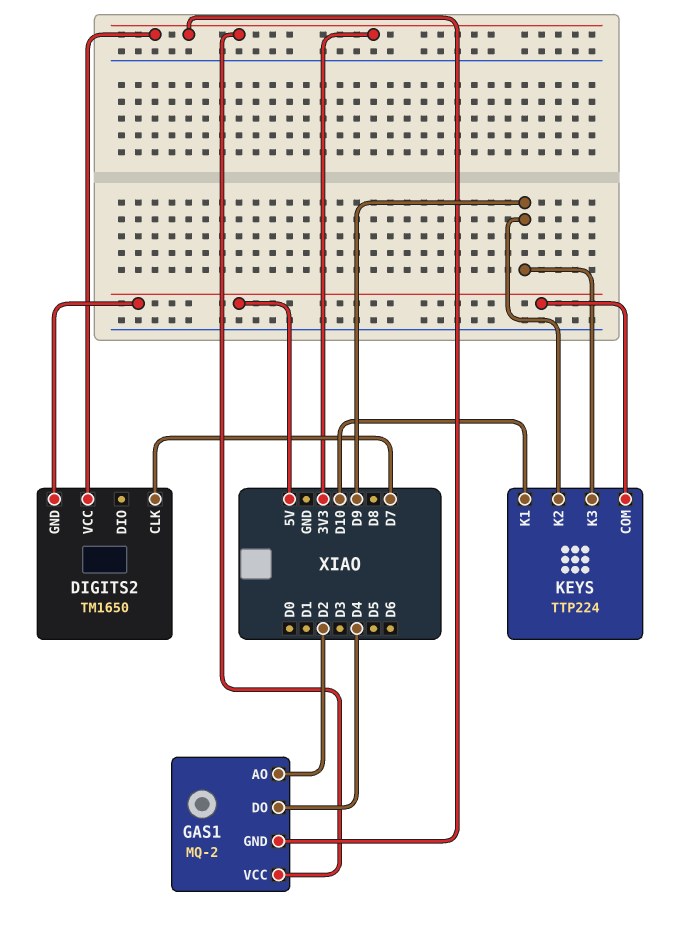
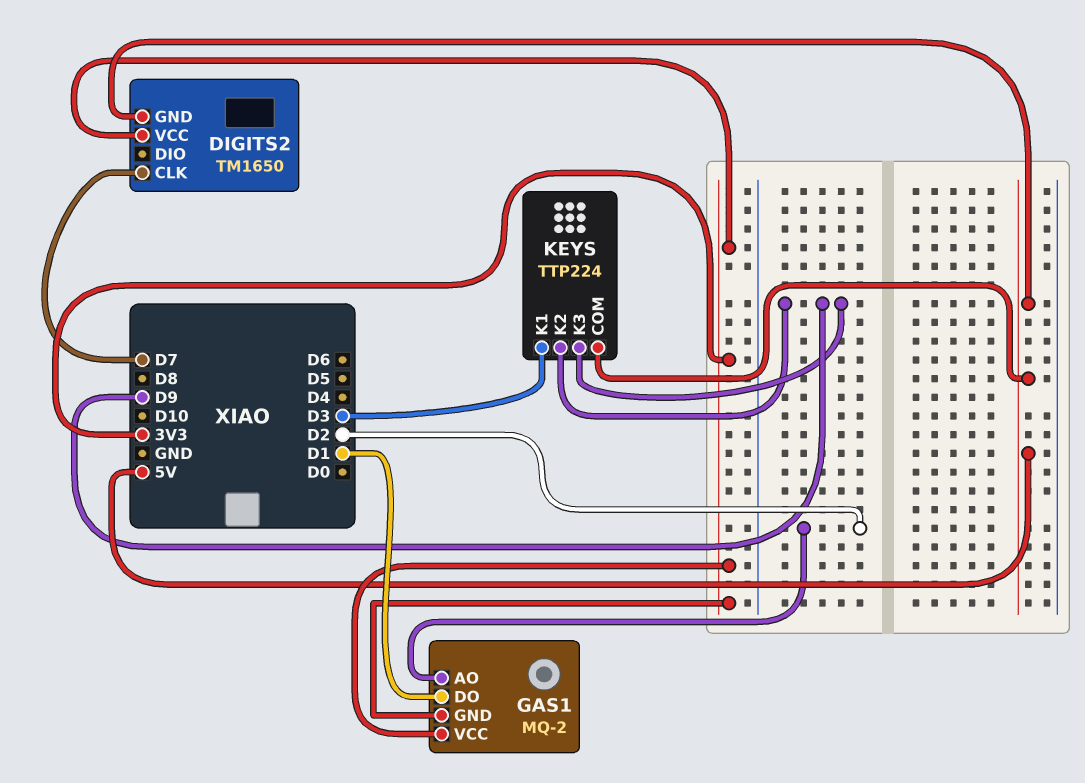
GAS1 pin DO: D4 -> D1
KEYS pin K1: D10 -> D3

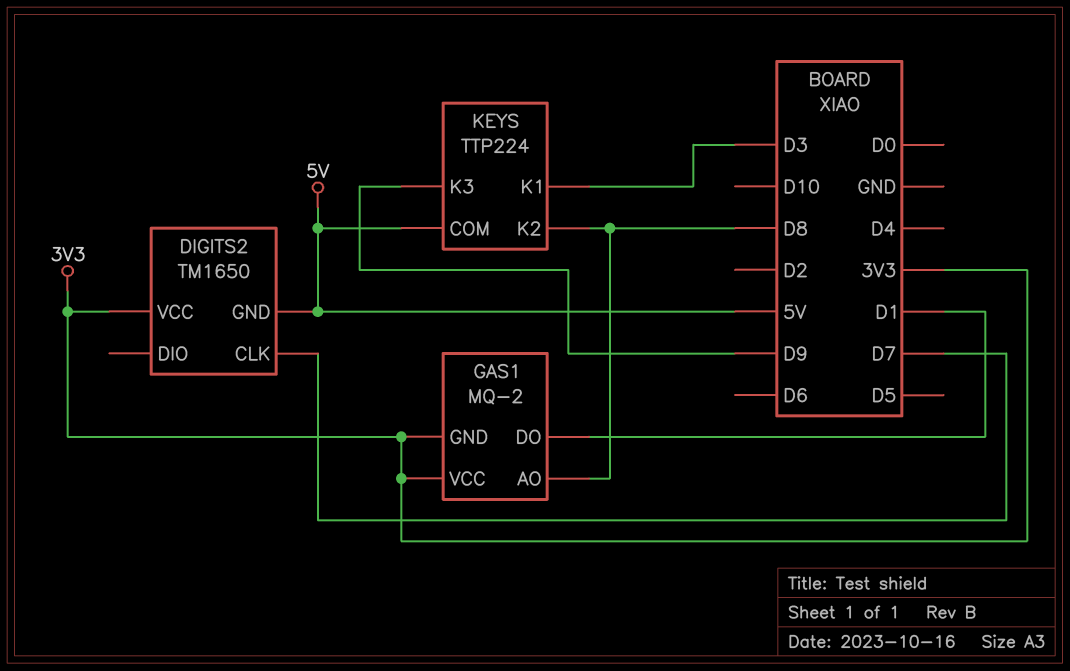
GAS1 pin AO: D2 -> D8
KEYS pin K2: D9 -> D8

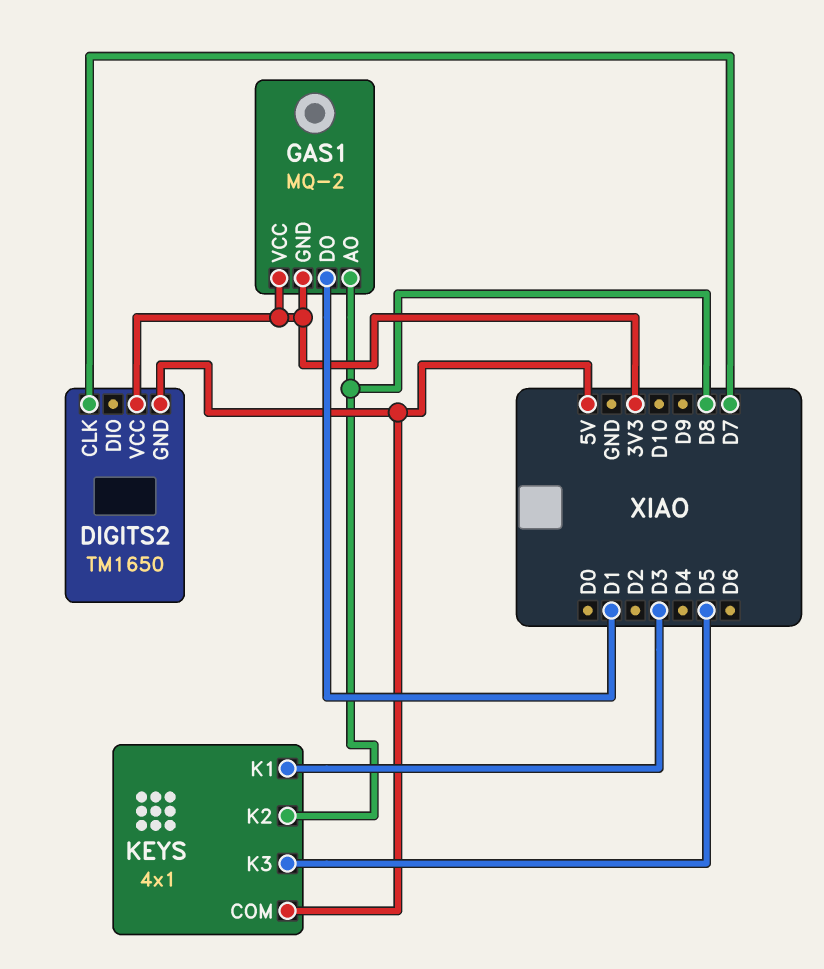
KEYS: TTP224 -> 4x1
KEYS pin K3: D9 -> D5

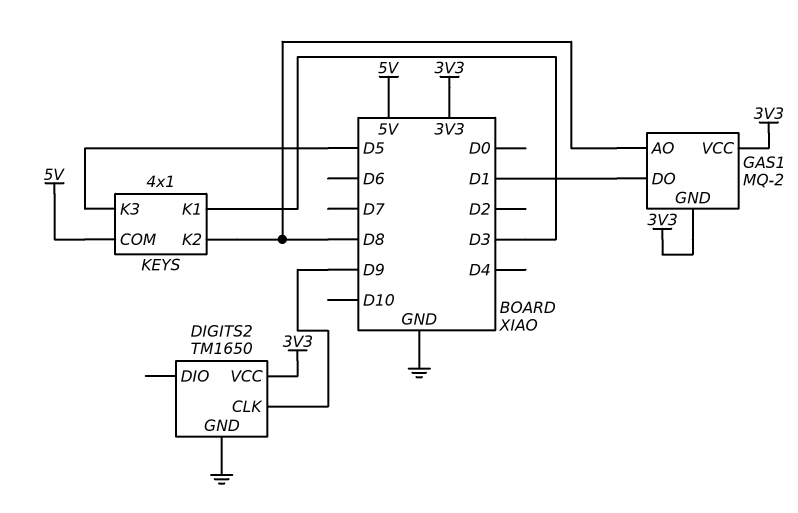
DIGITS2 pin CLK: D7 -> D9
DIGITS2 pin GND: 5V -> GND

